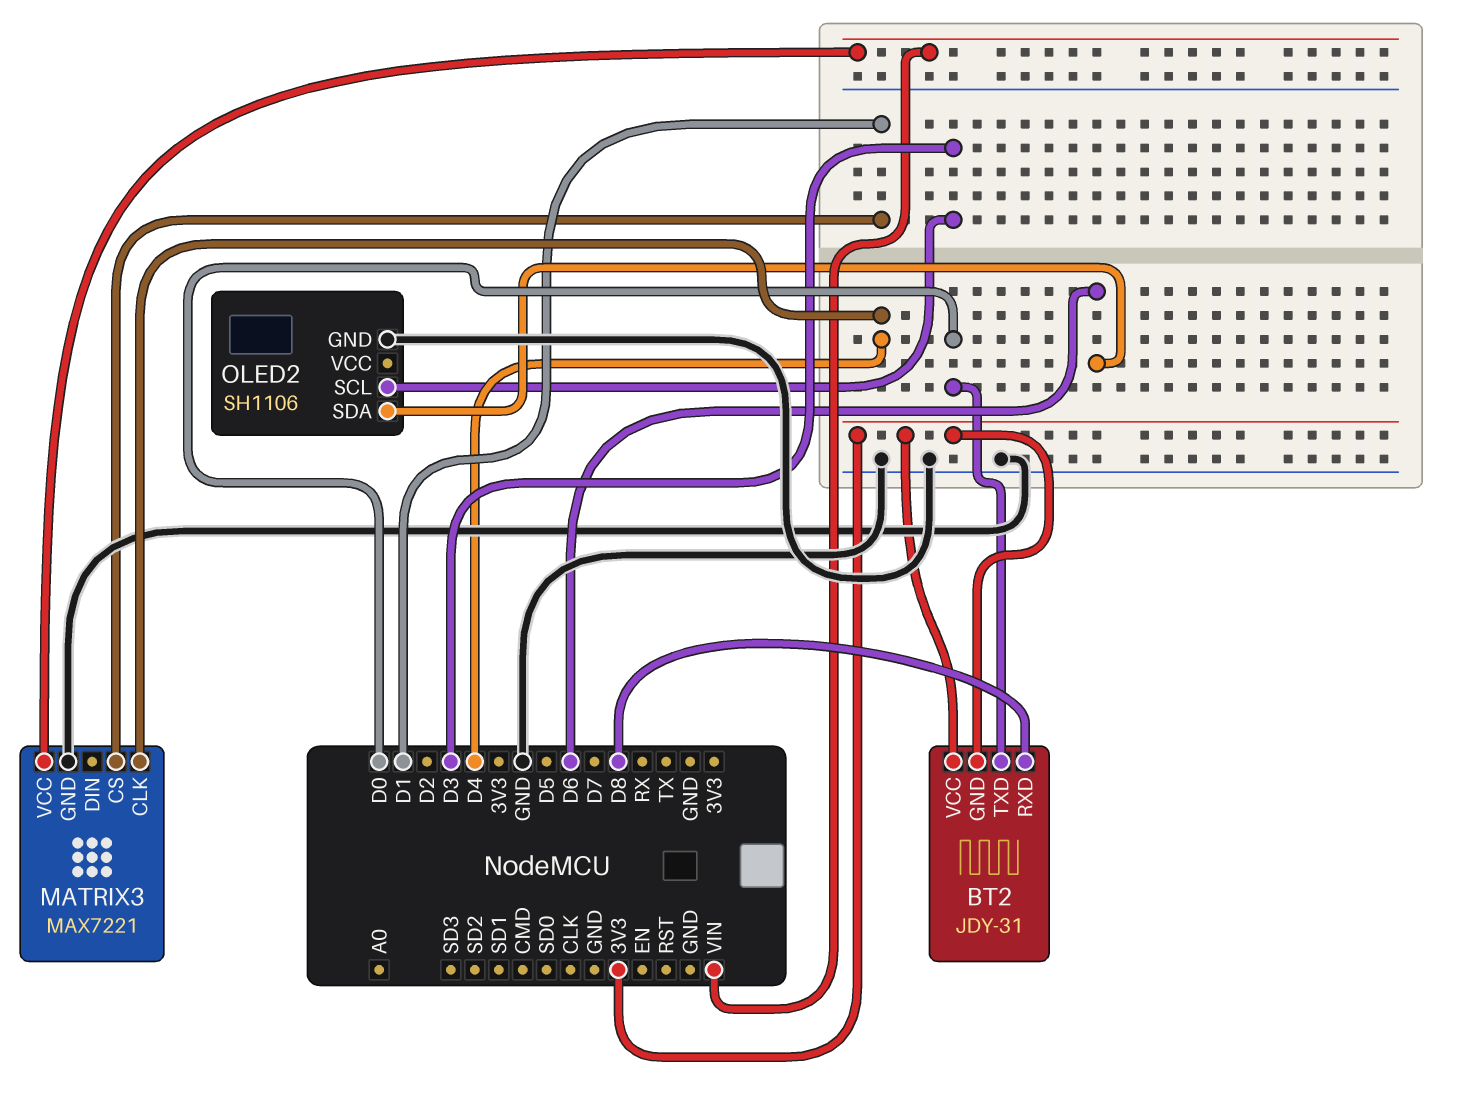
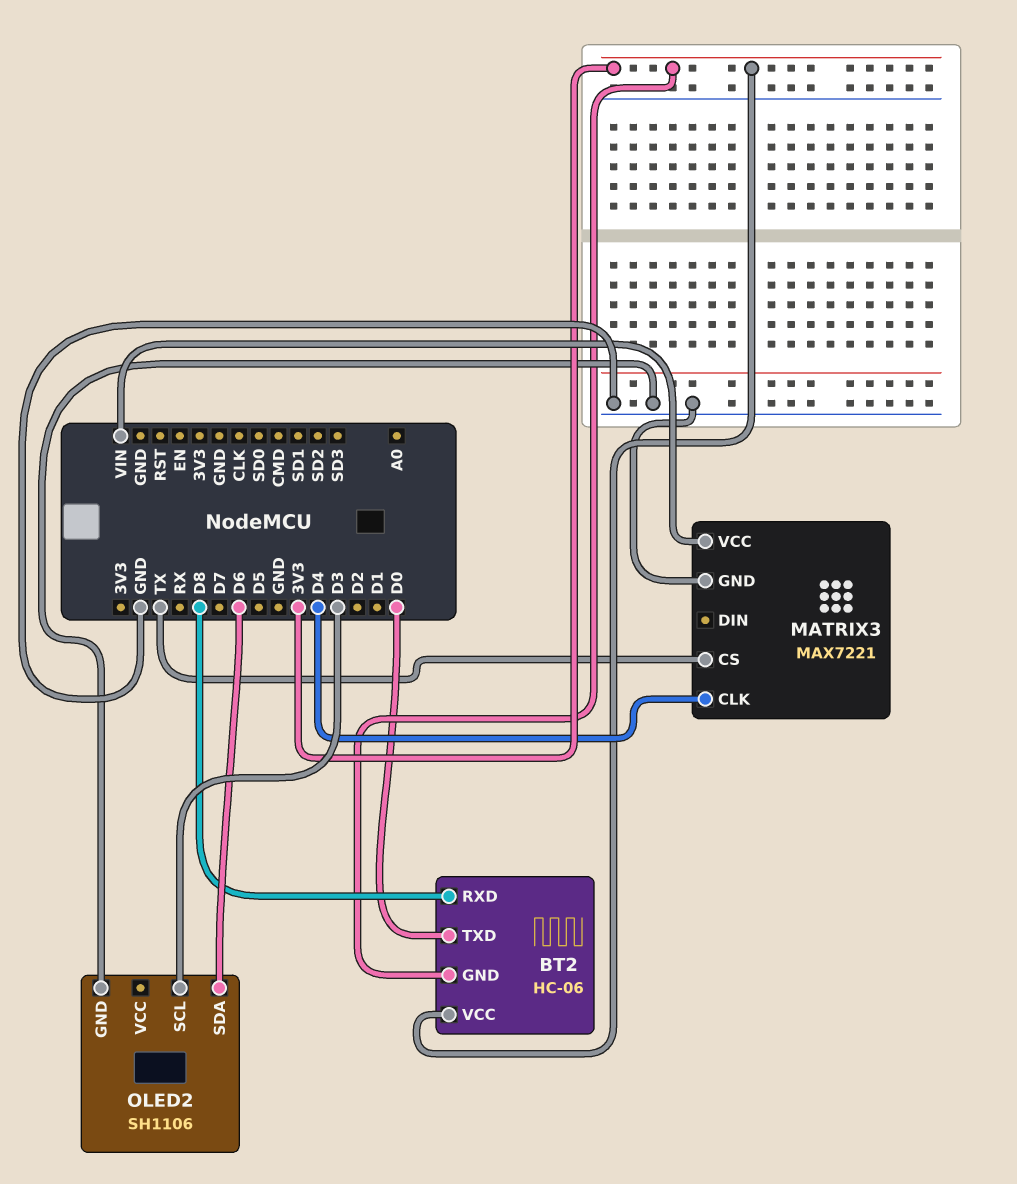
BT2: JDY-31 -> HC-06
MATRIX3 pin CS: D1 -> TX

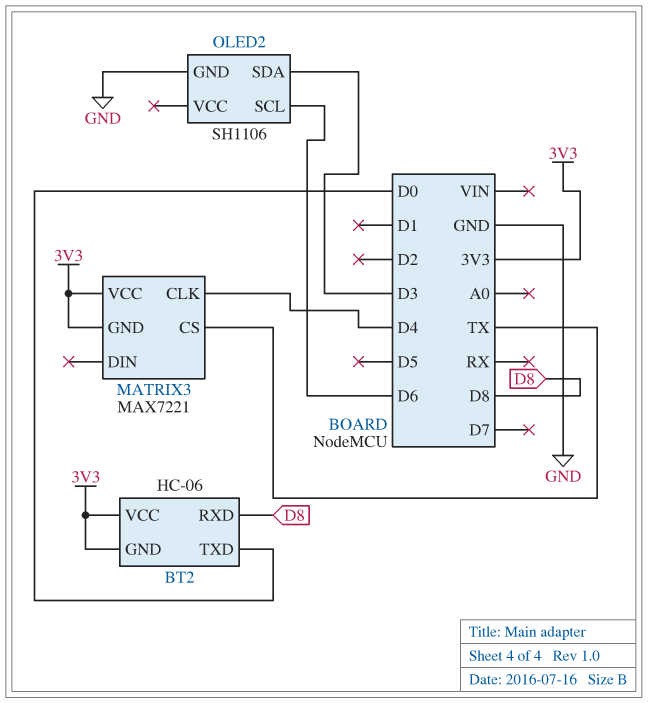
MATRIX3 pin GND: GND -> 3V3
MATRIX3 pin VCC: VIN -> 3V3
OLED2 pin SCL: D3 -> D6
OLED2 pin SDA: D6 -> D3

